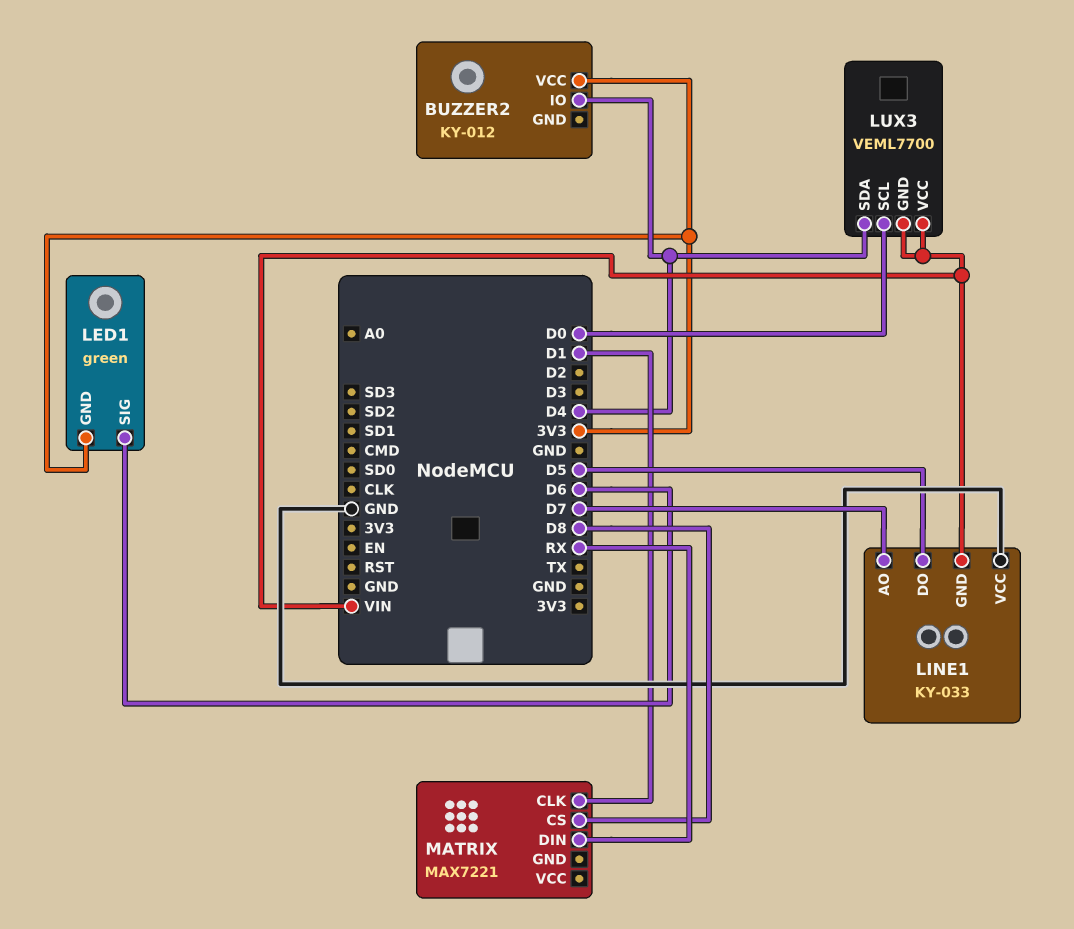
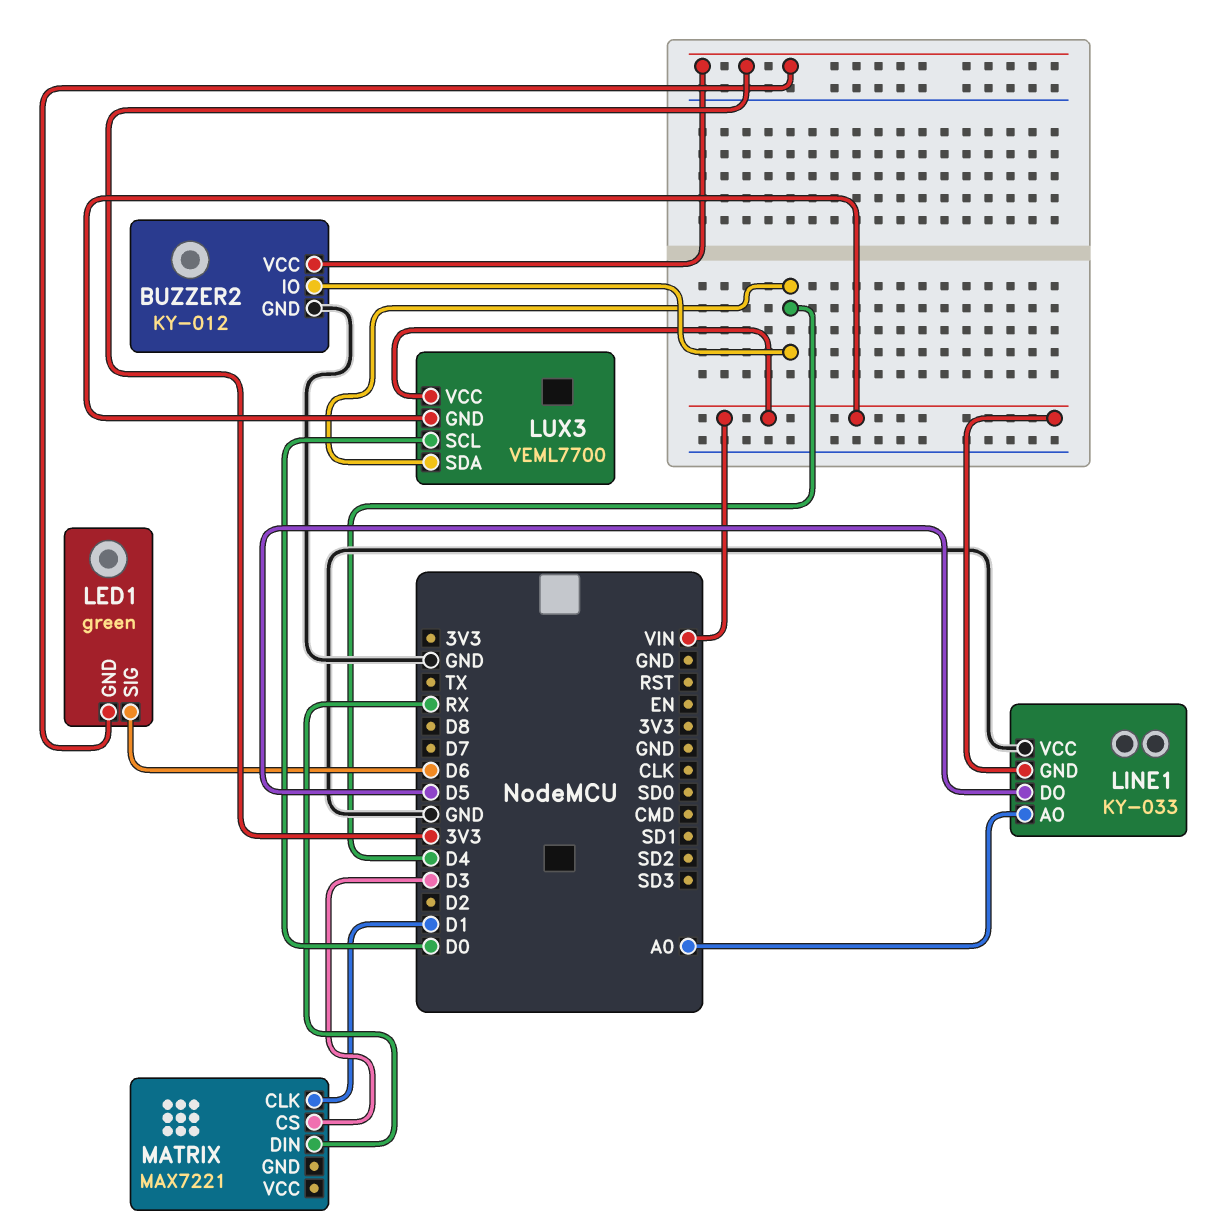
BUZZER2 pin GND: none -> GND
LINE1 pin AO: D7 -> A0
MATRIX pin CS: D8 -> D3

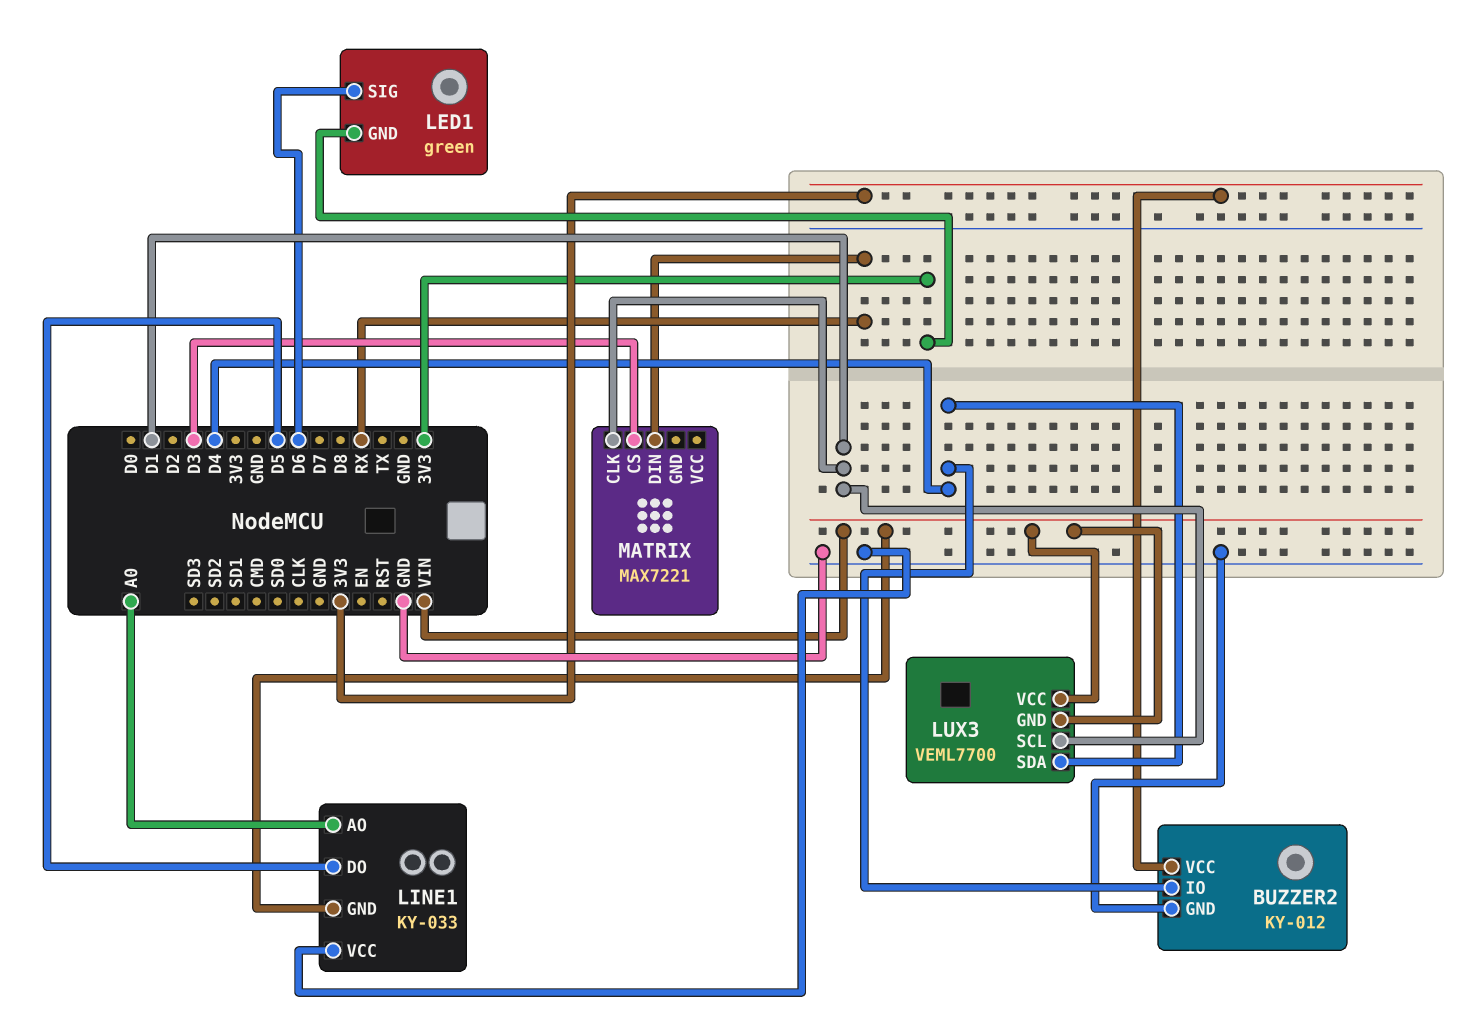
LUX3 pin SCL: D0 -> D1

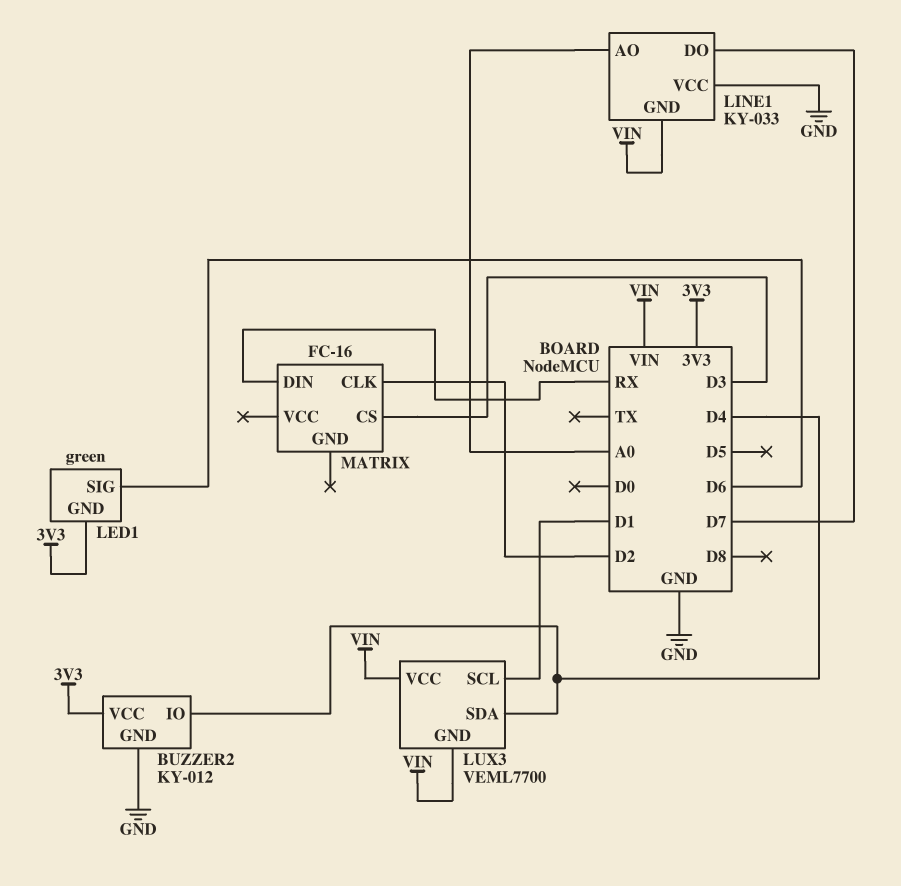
LINE1 pin DO: D5 -> D7
MATRIX: MAX7221 -> FC-16
MATRIX pin CLK: D1 -> D2

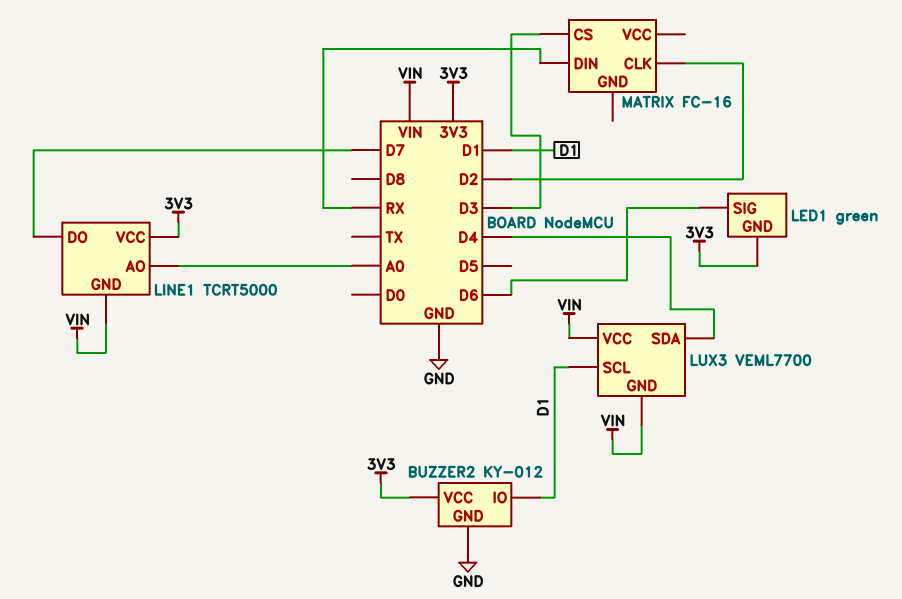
BUZZER2 pin IO: D4 -> D1
LINE1: KY-033 -> TCRT5000
LINE1 pin VCC: GND -> 3V3

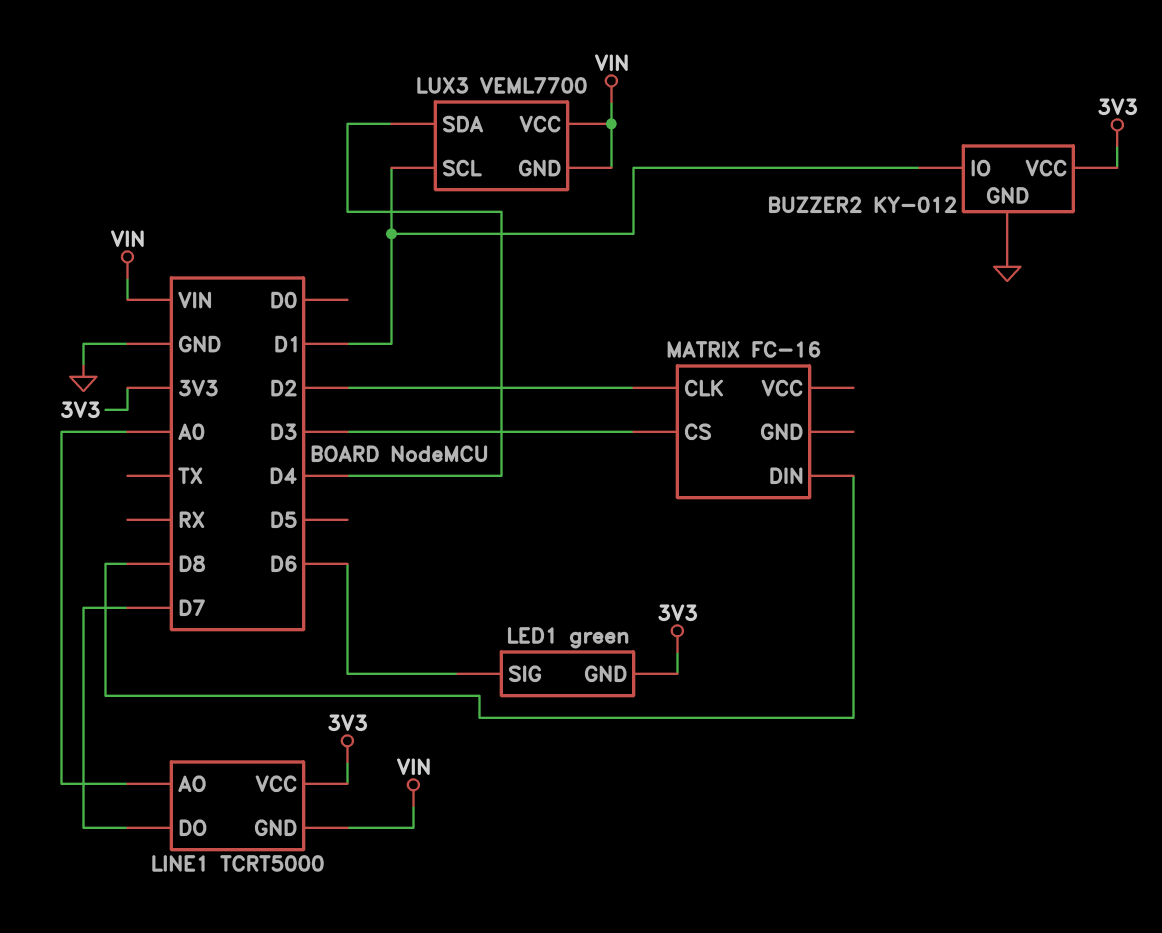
MATRIX pin DIN: RX -> D8

